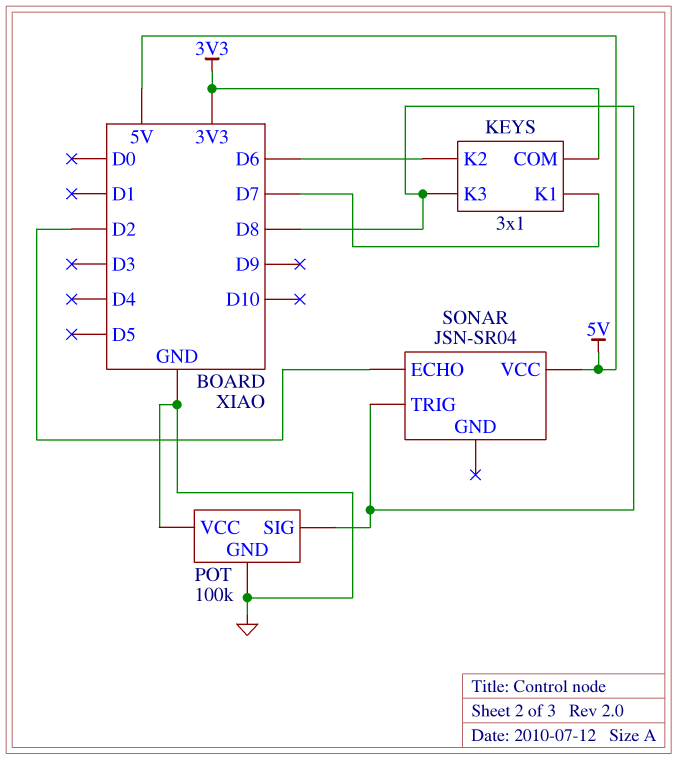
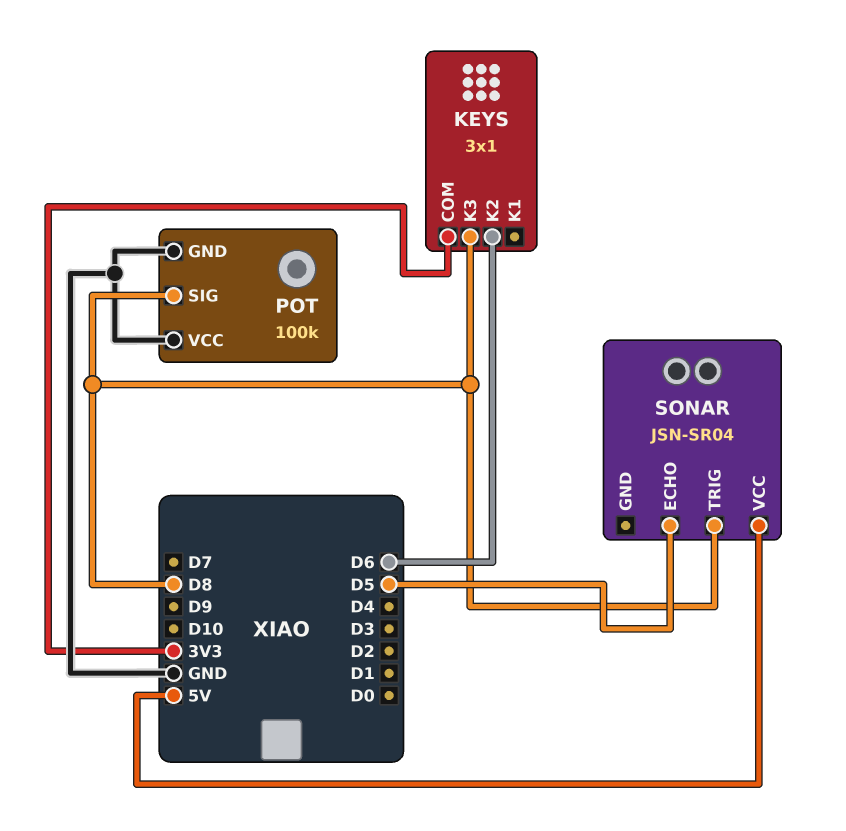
KEYS pin K1: D7 -> none
SONAR pin ECHO: D2 -> D5

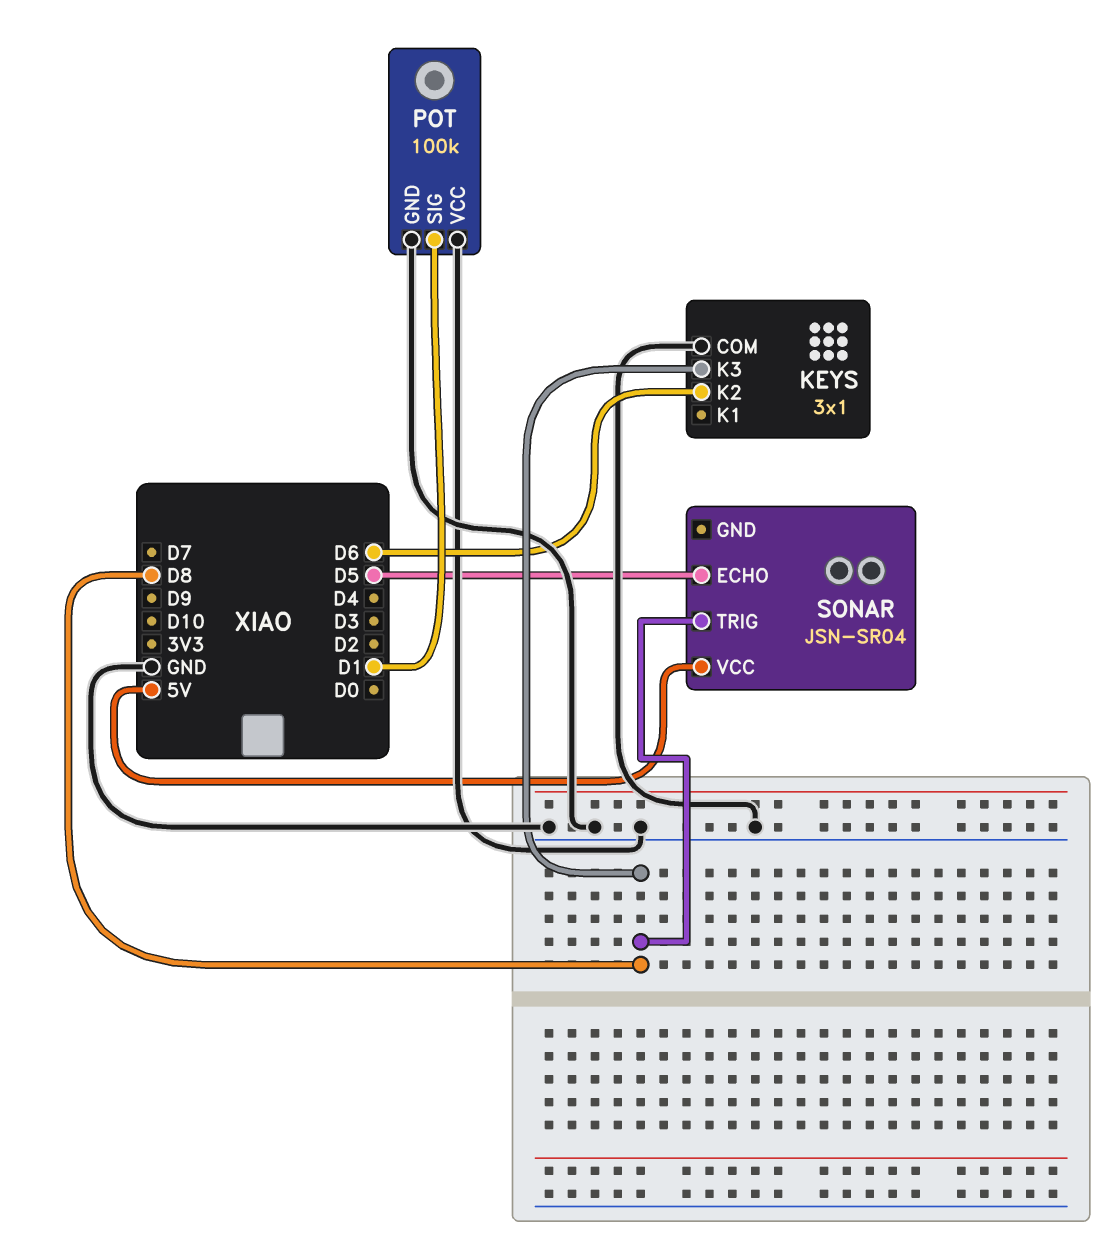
KEYS pin COM: 3V3 -> GND
POT pin SIG: D8 -> D1

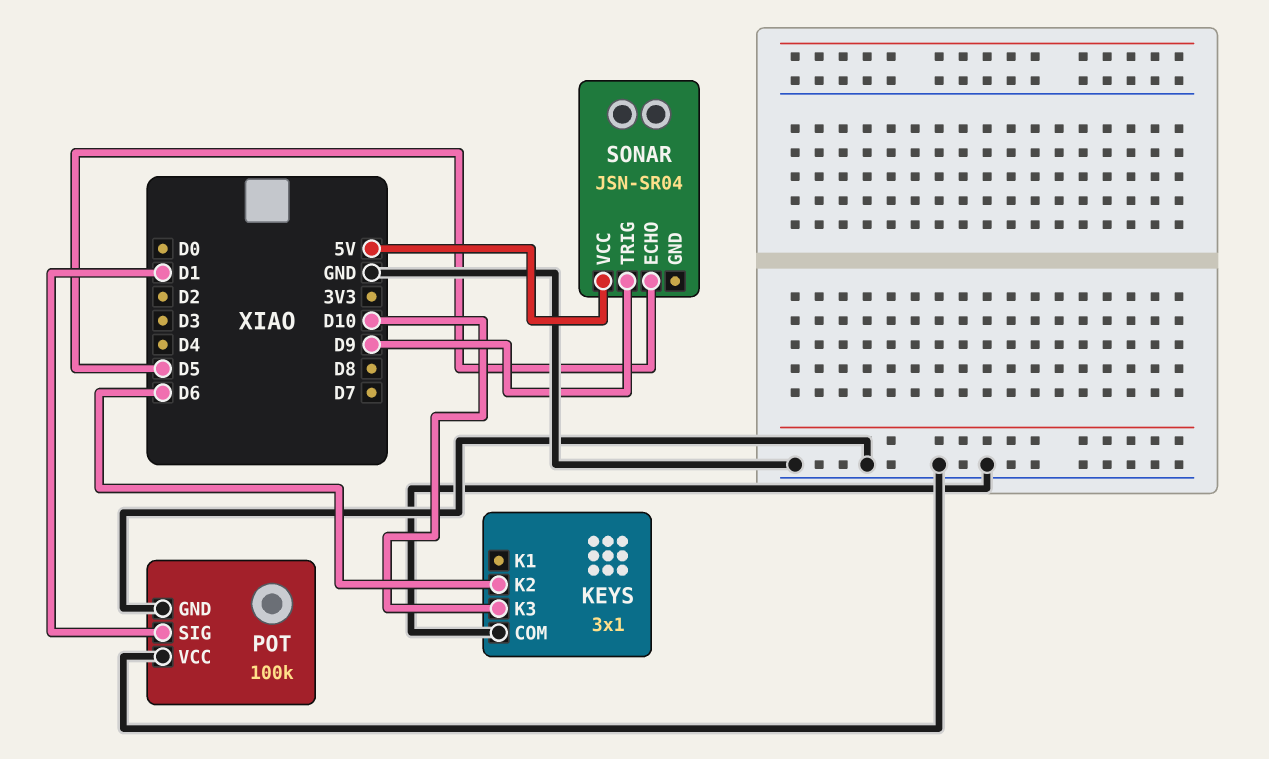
KEYS pin K3: D8 -> D10
SONAR pin TRIG: D8 -> D9

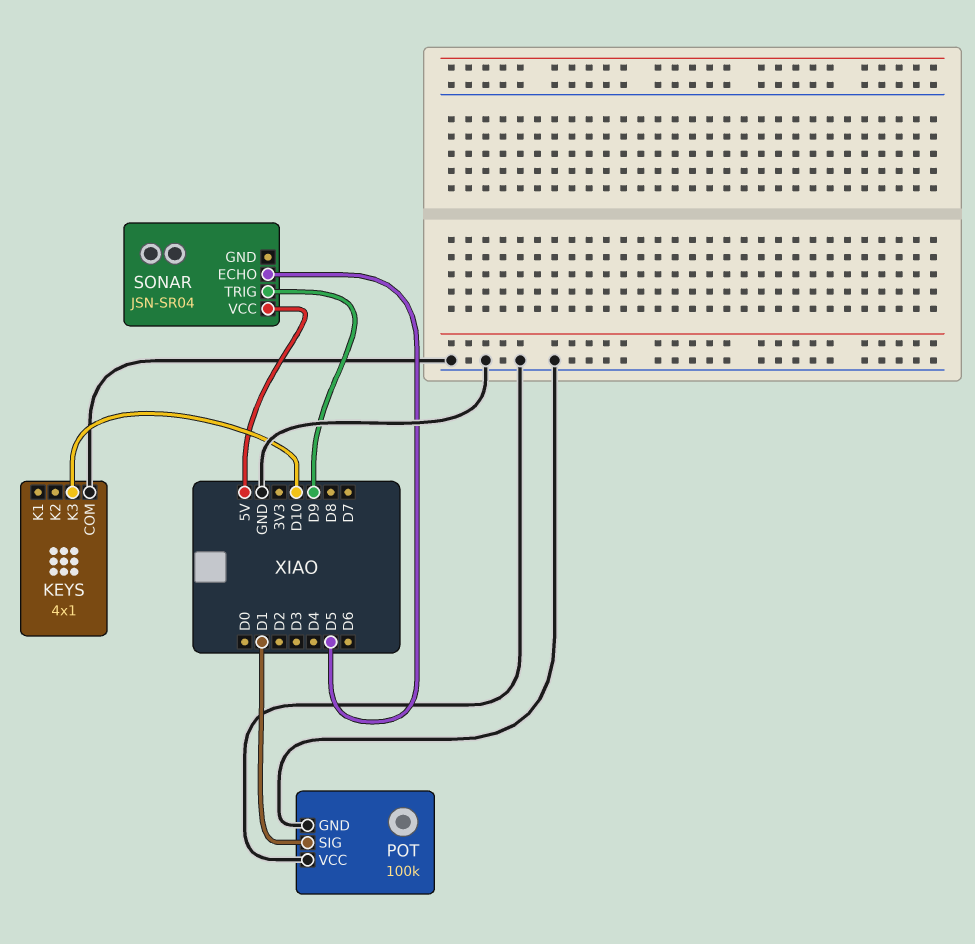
KEYS: 3x1 -> 4x1
KEYS pin K2: D6 -> none

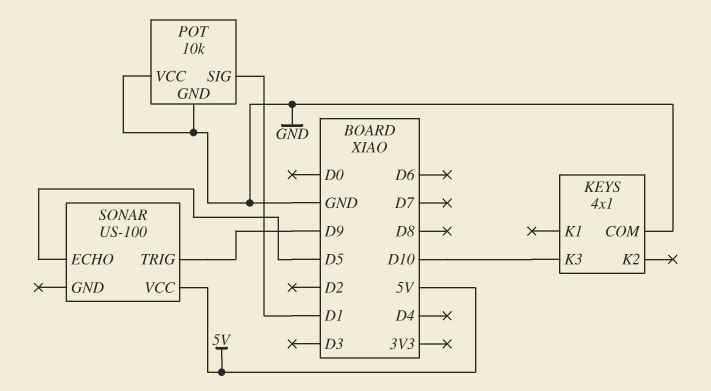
POT: 100k -> 10k
SONAR: JSN-SR04 -> US-100

